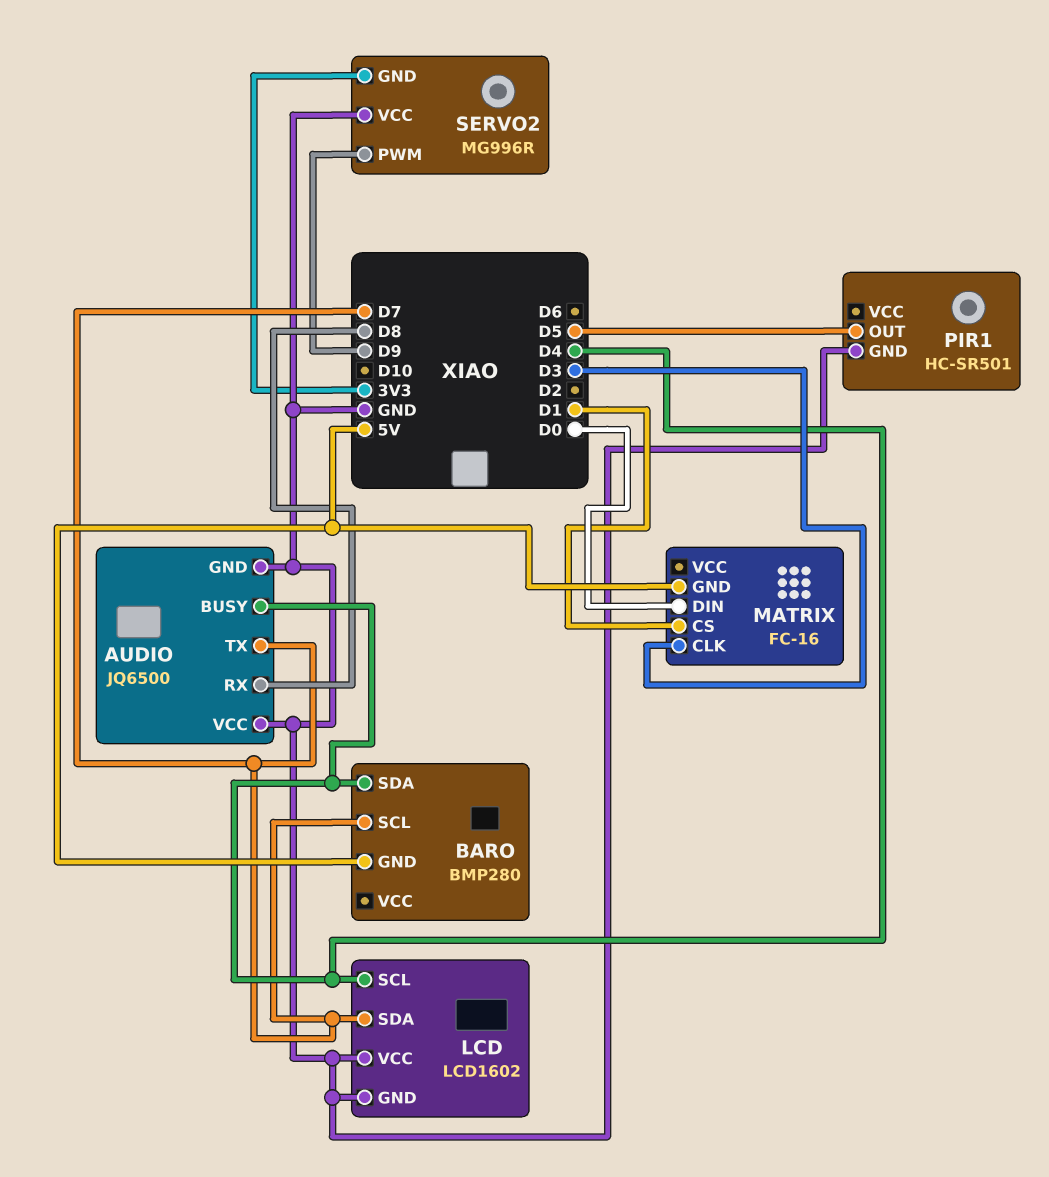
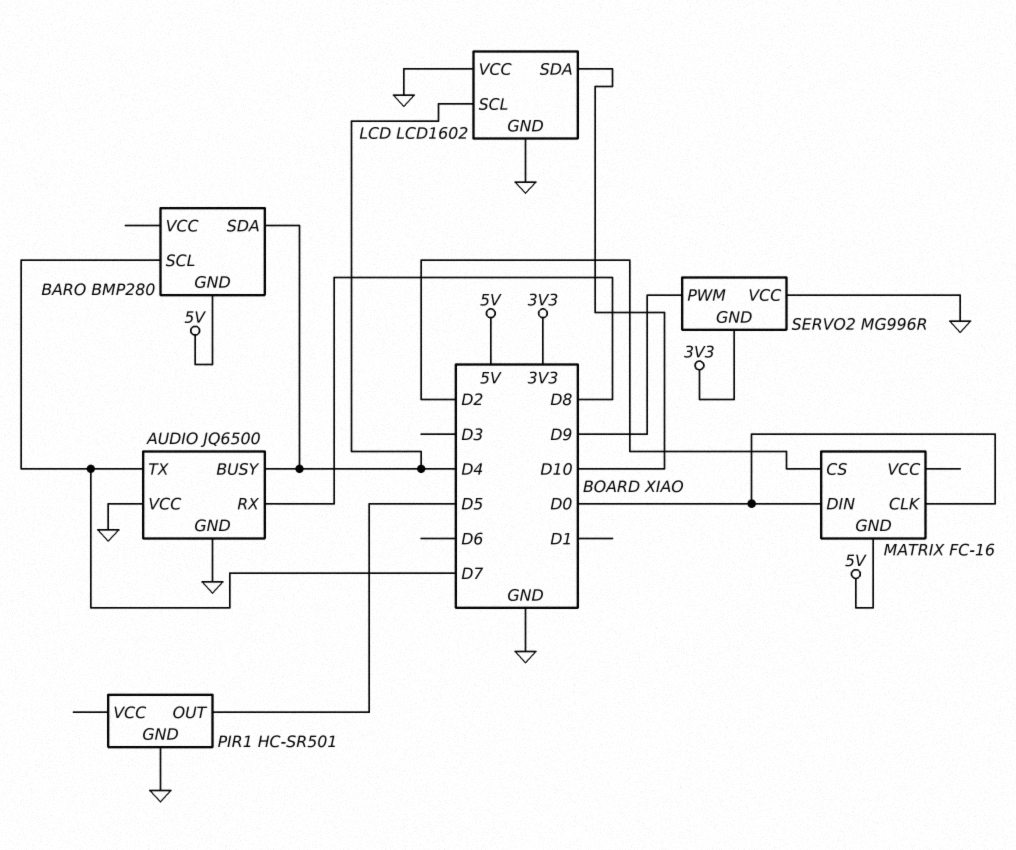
LCD pin SDA: D7 -> D10
MATRIX pin CLK: D3 -> D0
MATRIX pin CS: D1 -> D2

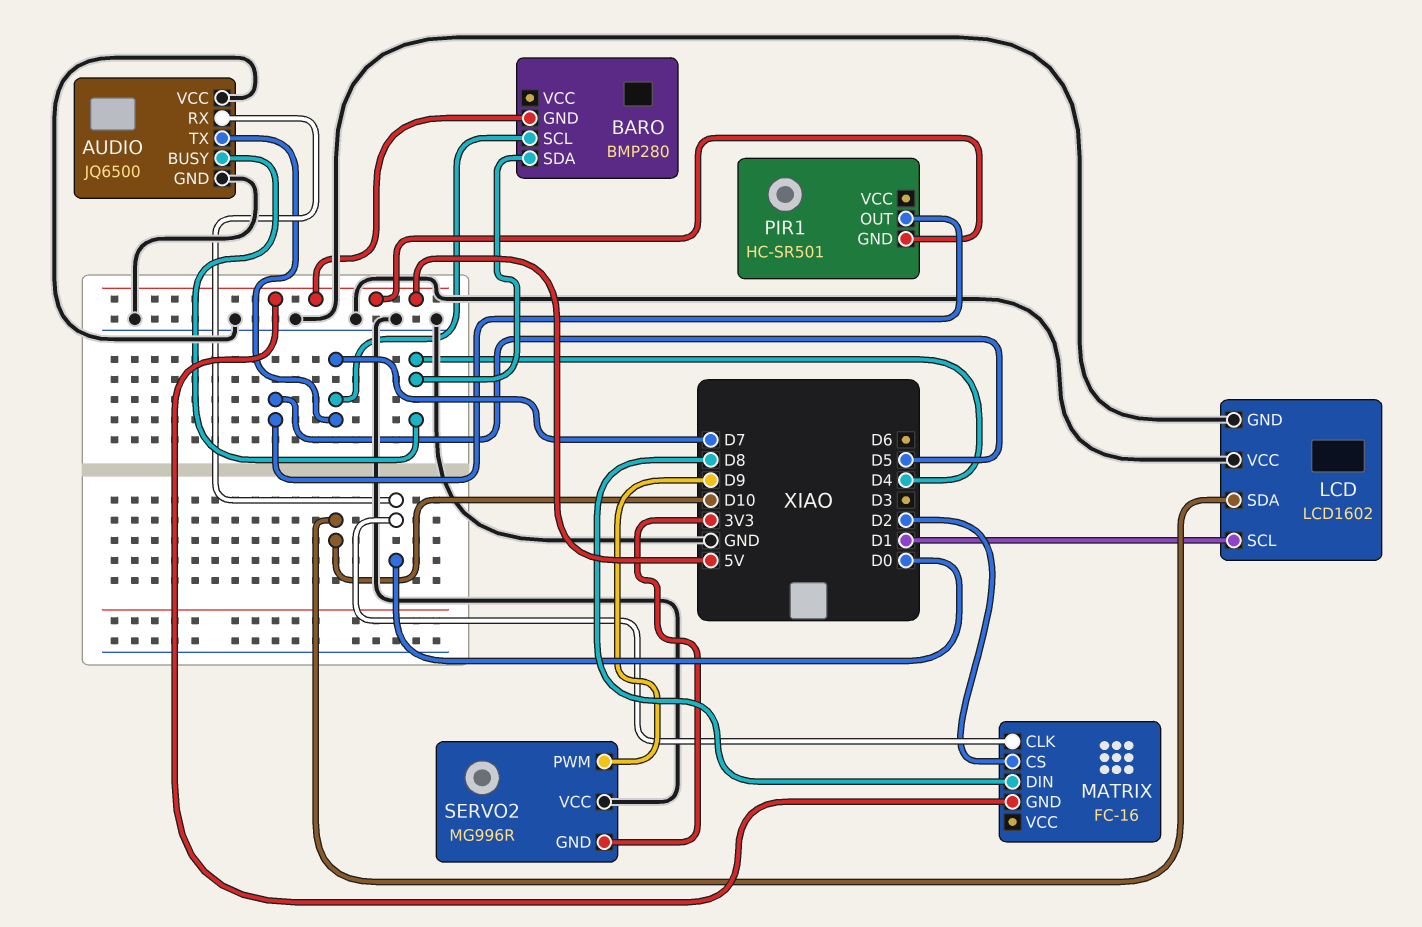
AUDIO pin RX: D8 -> D0
LCD pin SCL: D4 -> D1
MATRIX pin DIN: D0 -> D8
PIR1 pin GND: GND -> 5V

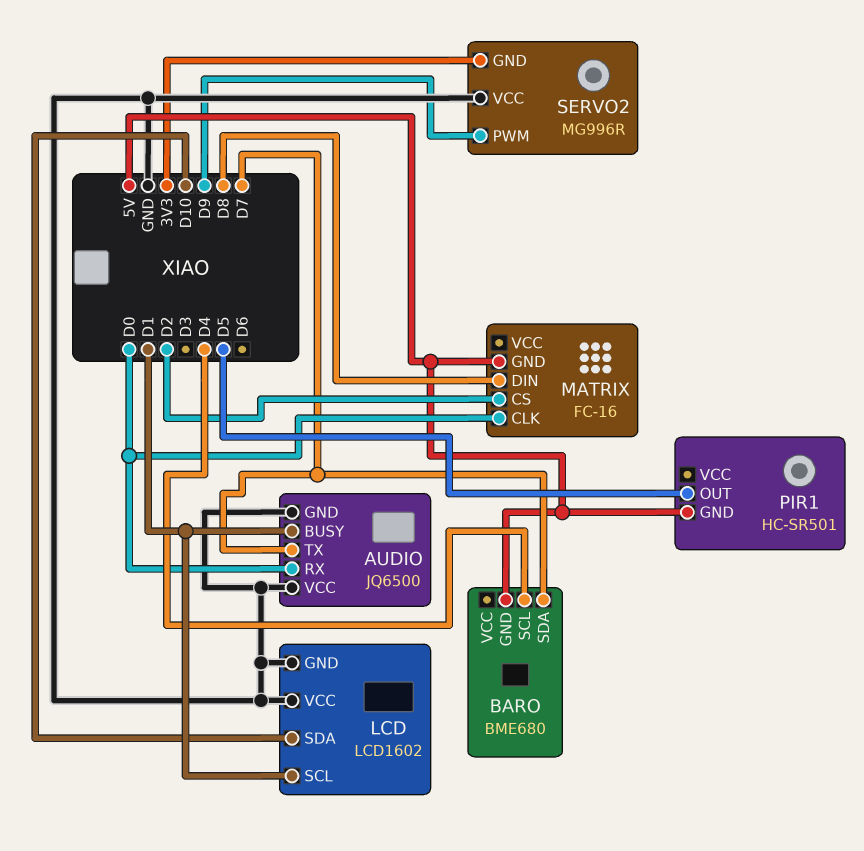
AUDIO pin BUSY: D4 -> D1
BARO: BMP280 -> BME680
BARO pin SCL: D7 -> D4
BARO pin SDA: D4 -> D7

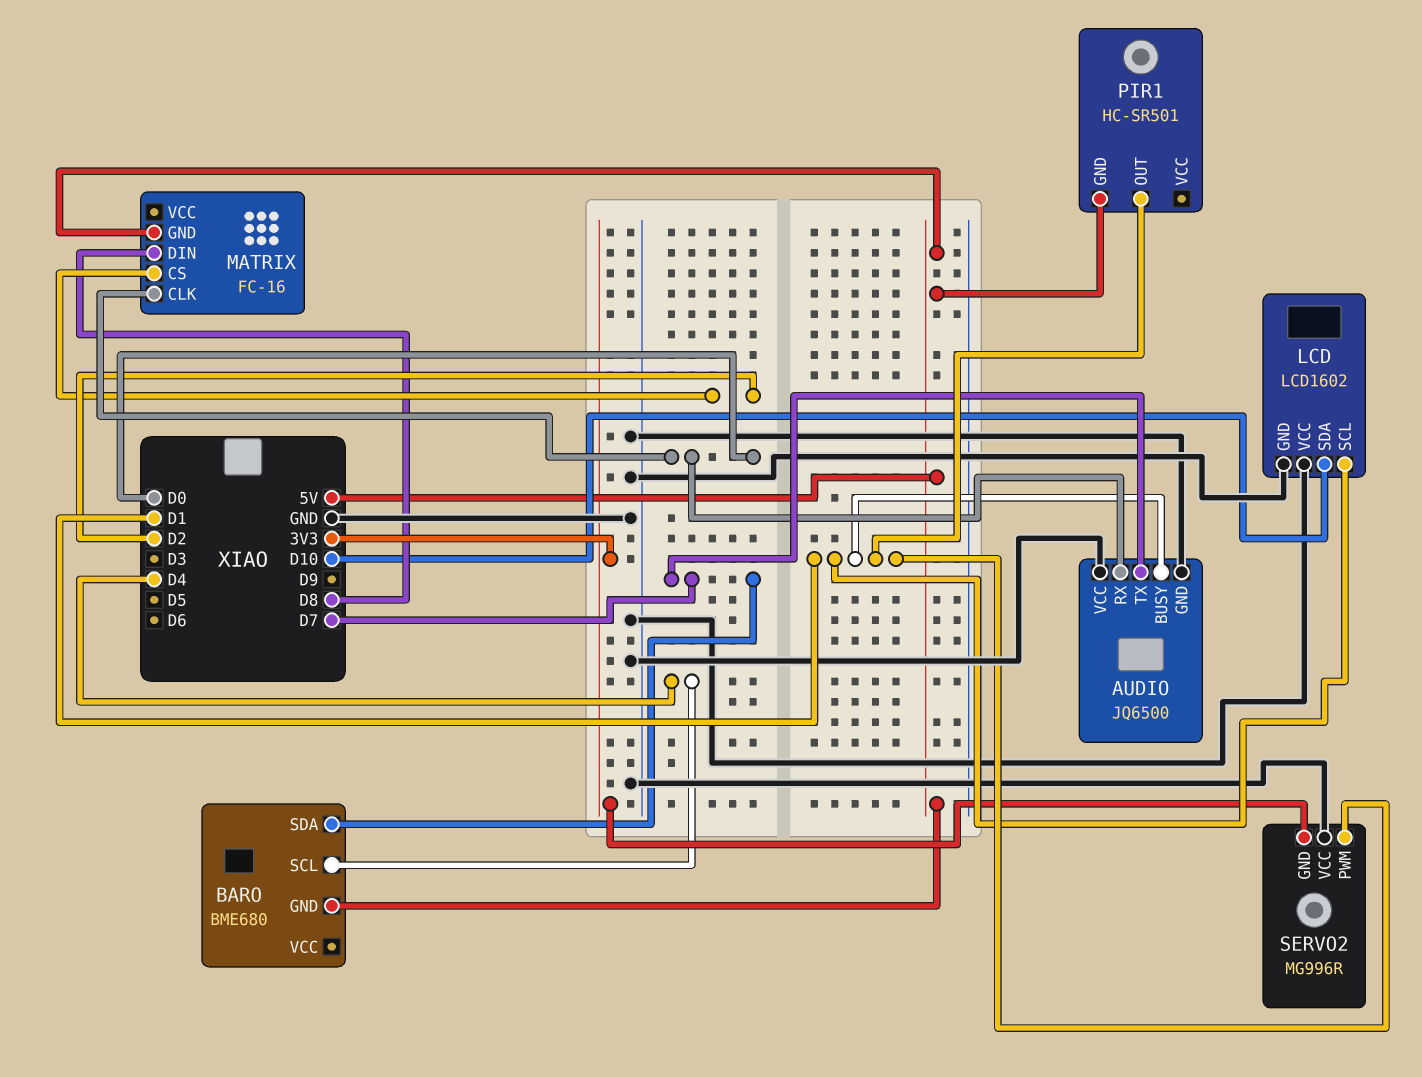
PIR1 pin OUT: D5 -> D1
SERVO2 pin PWM: D9 -> D1

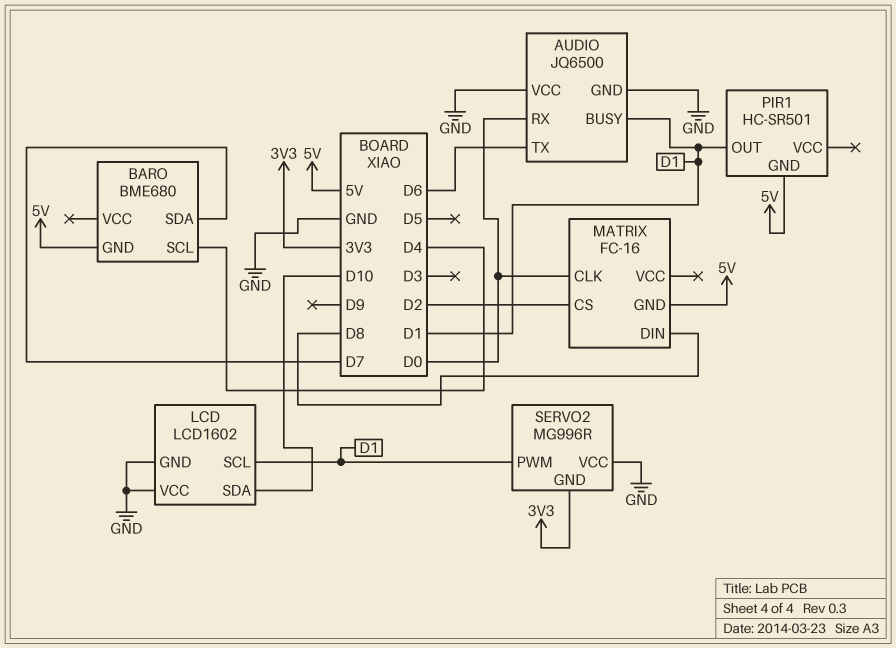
AUDIO pin TX: D7 -> D6

